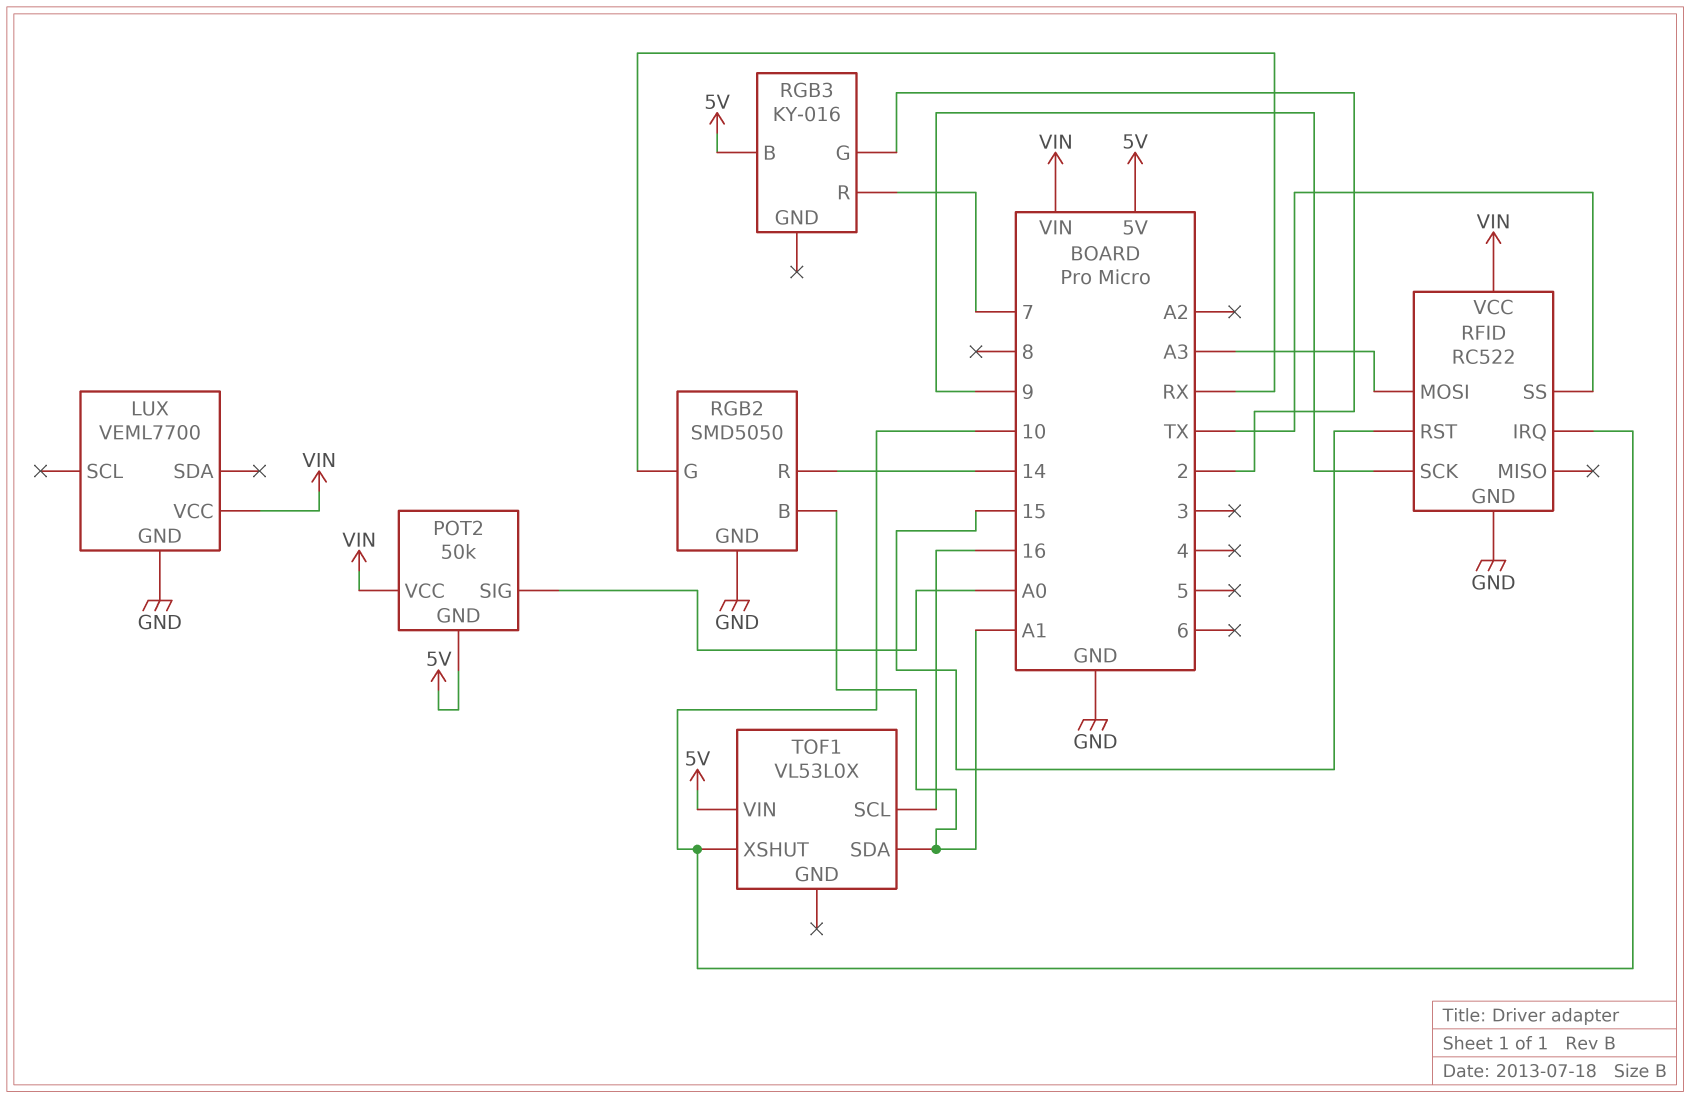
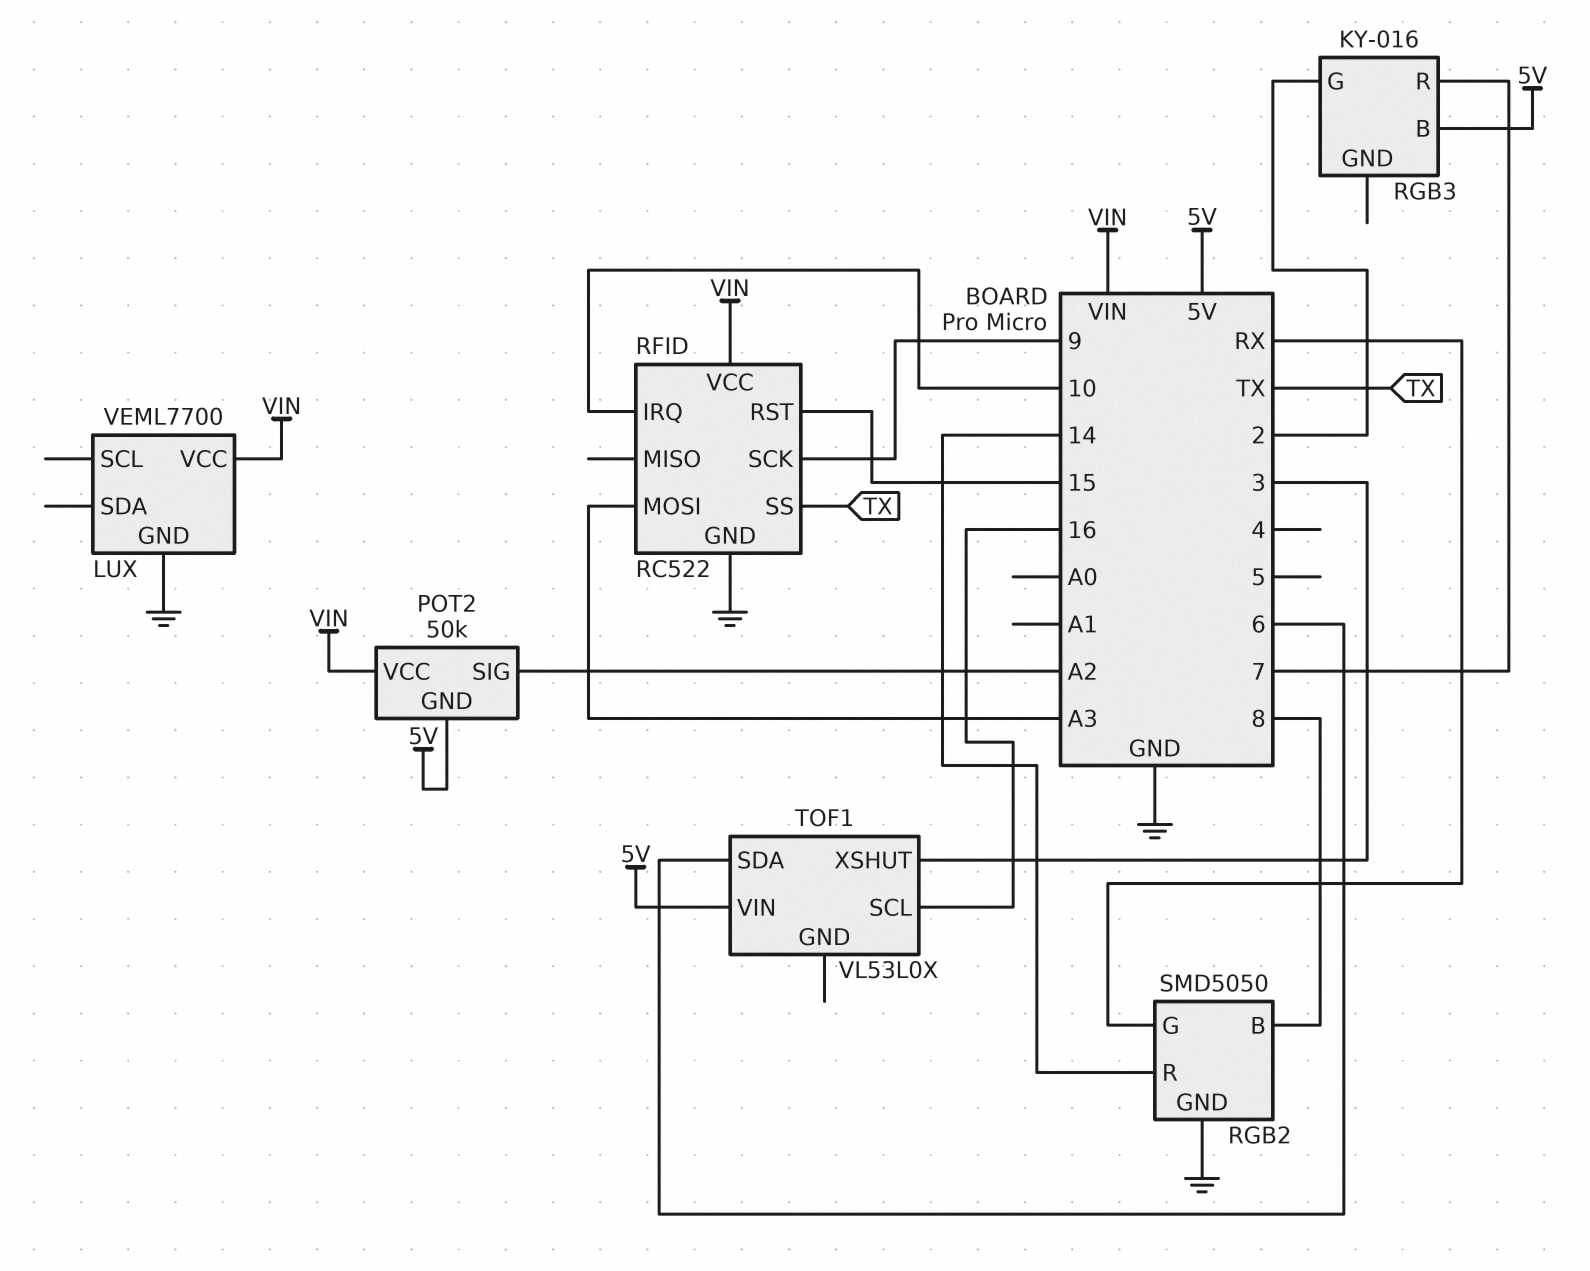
POT2 pin SIG: A0 -> A2
RGB2 pin B: A1 -> 8
TOF1 pin SDA: A1 -> 6
TOF1 pin XSHUT: 10 -> 3

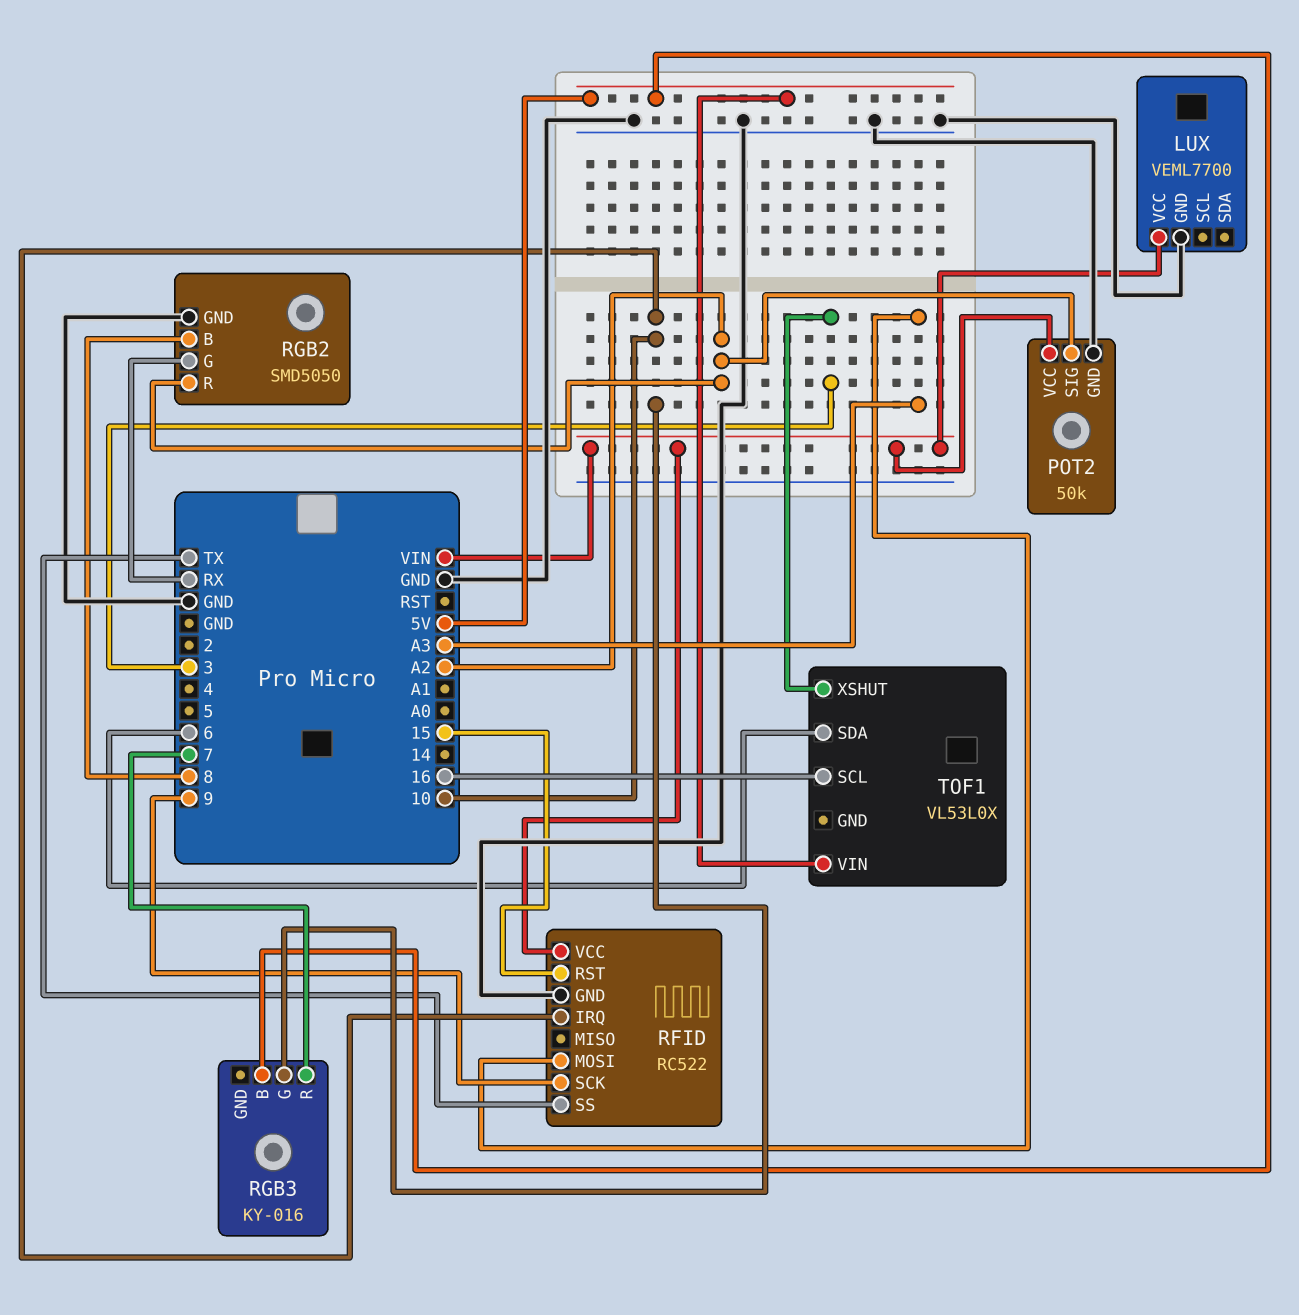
POT2 pin GND: 5V -> GND
RGB2 pin R: 14 -> A2
RGB3 pin G: 2 -> 10

